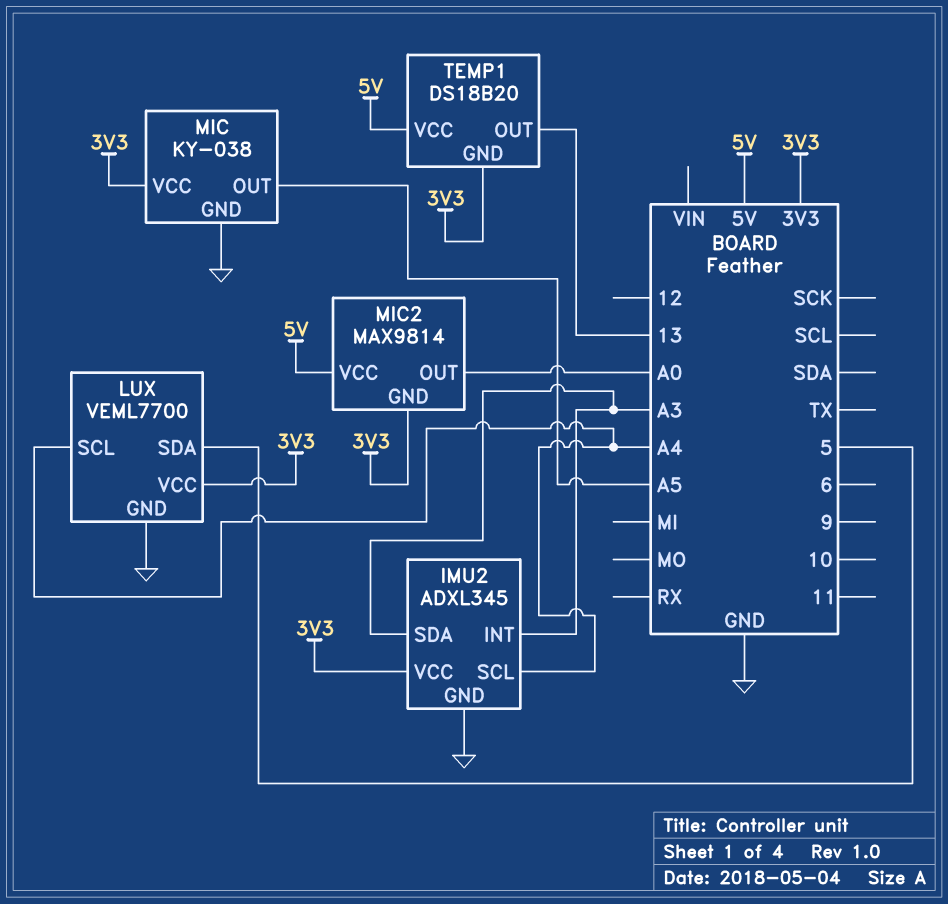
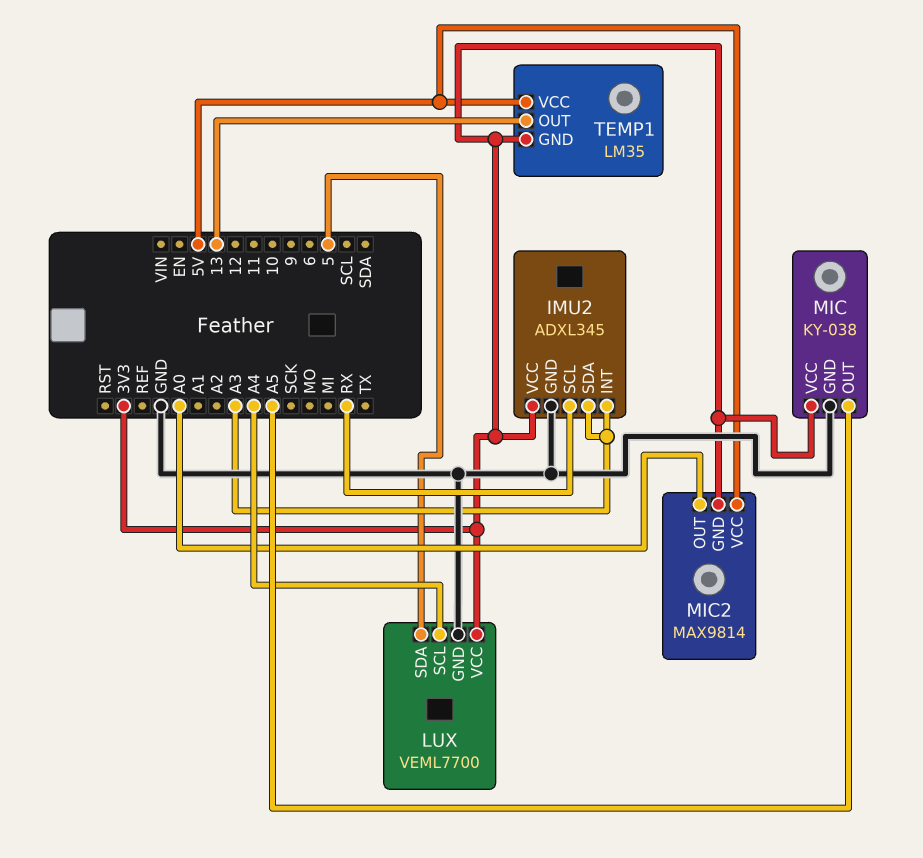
IMU2 pin SCL: A4 -> RX
TEMP1: DS18B20 -> LM35

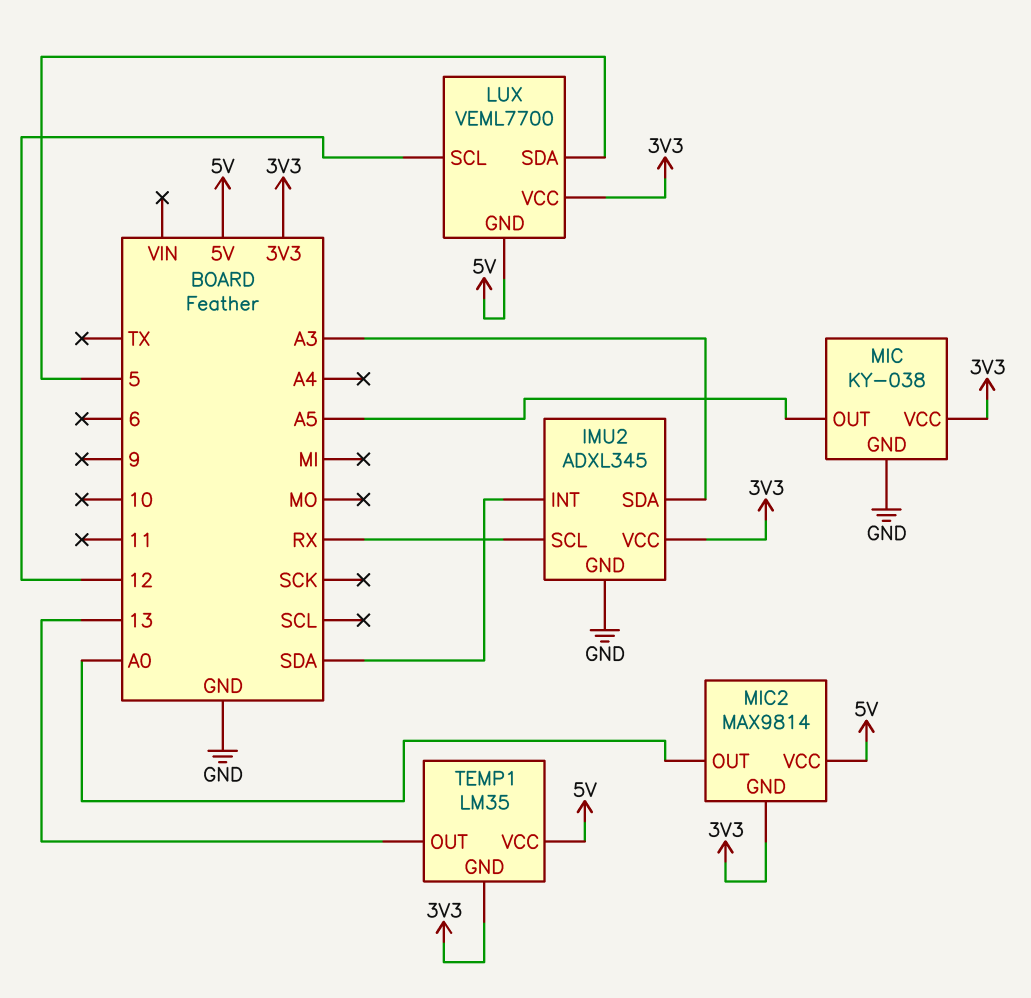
IMU2 pin INT: A3 -> SDA
LUX pin GND: GND -> 5V
LUX pin SCL: A4 -> 12

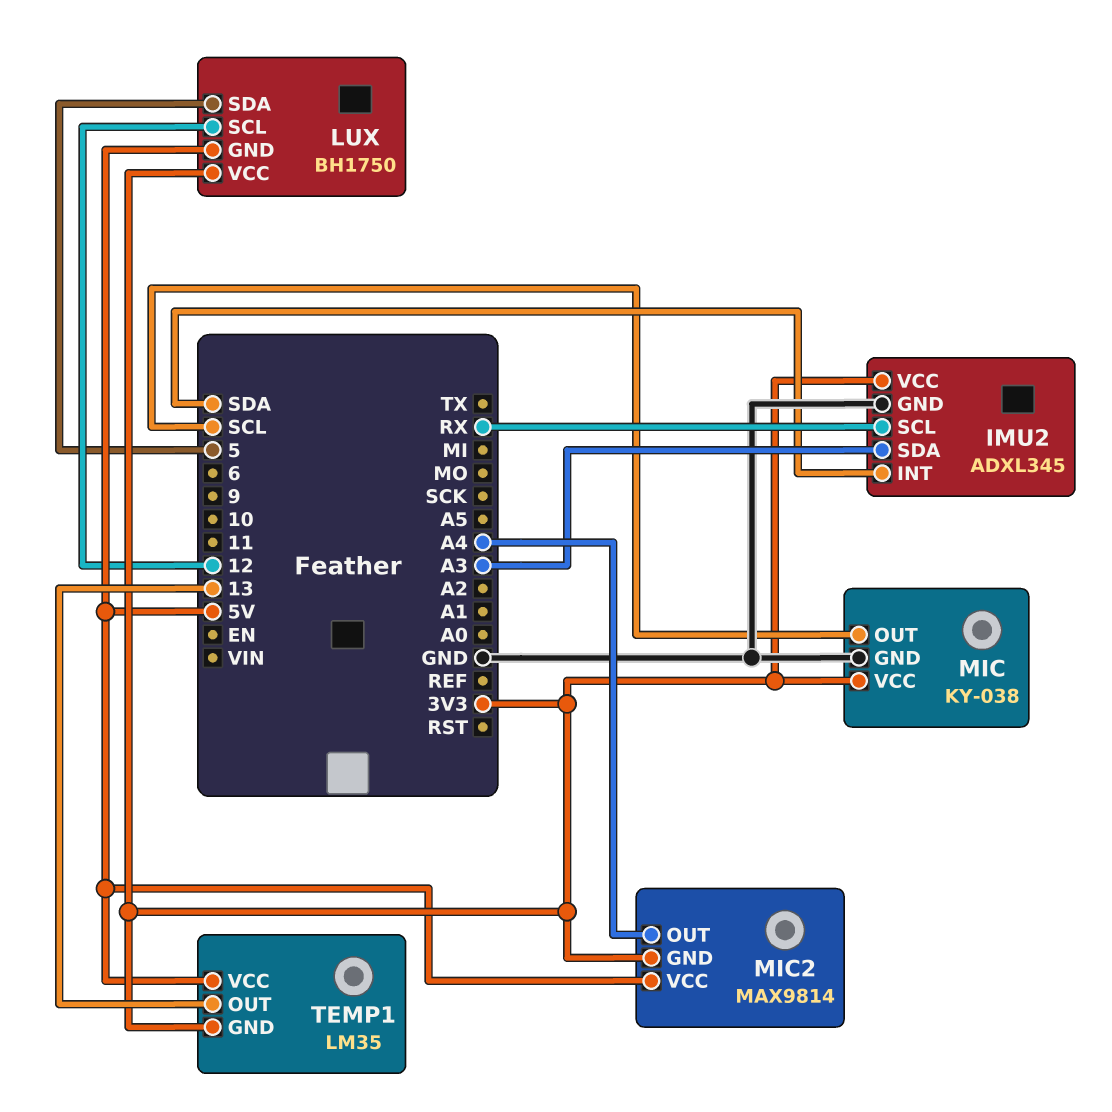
LUX: VEML7700 -> BH1750
MIC pin OUT: A5 -> SCL
MIC2 pin OUT: A0 -> A4

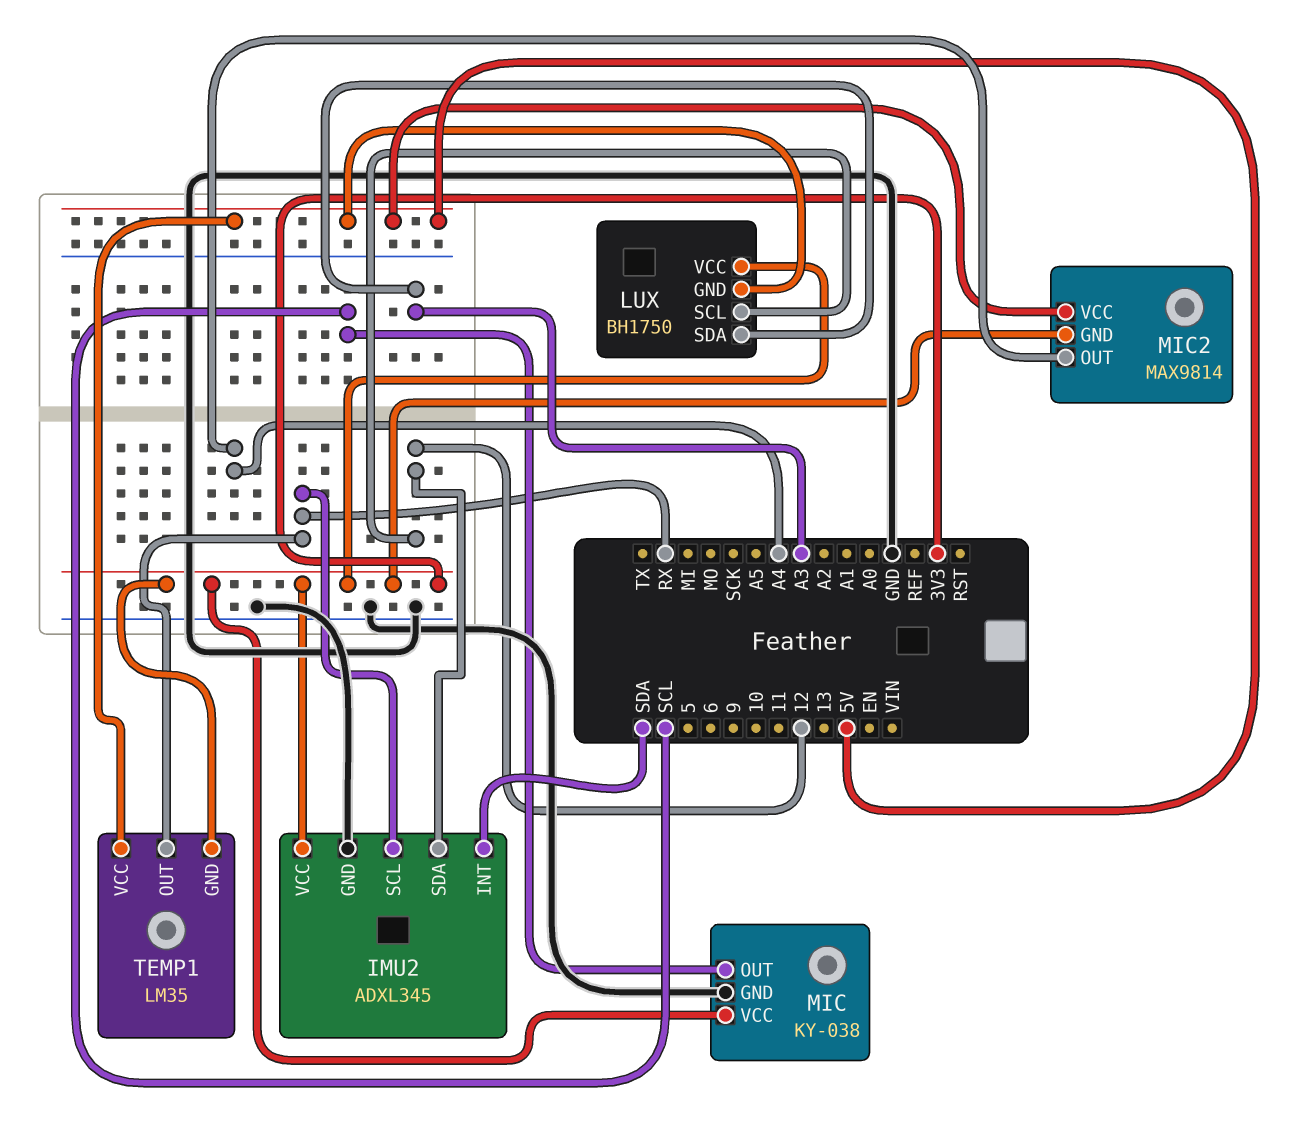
IMU2 pin SDA: A3 -> 12
LUX pin SDA: 5 -> A3
TEMP1 pin OUT: 13 -> RX

